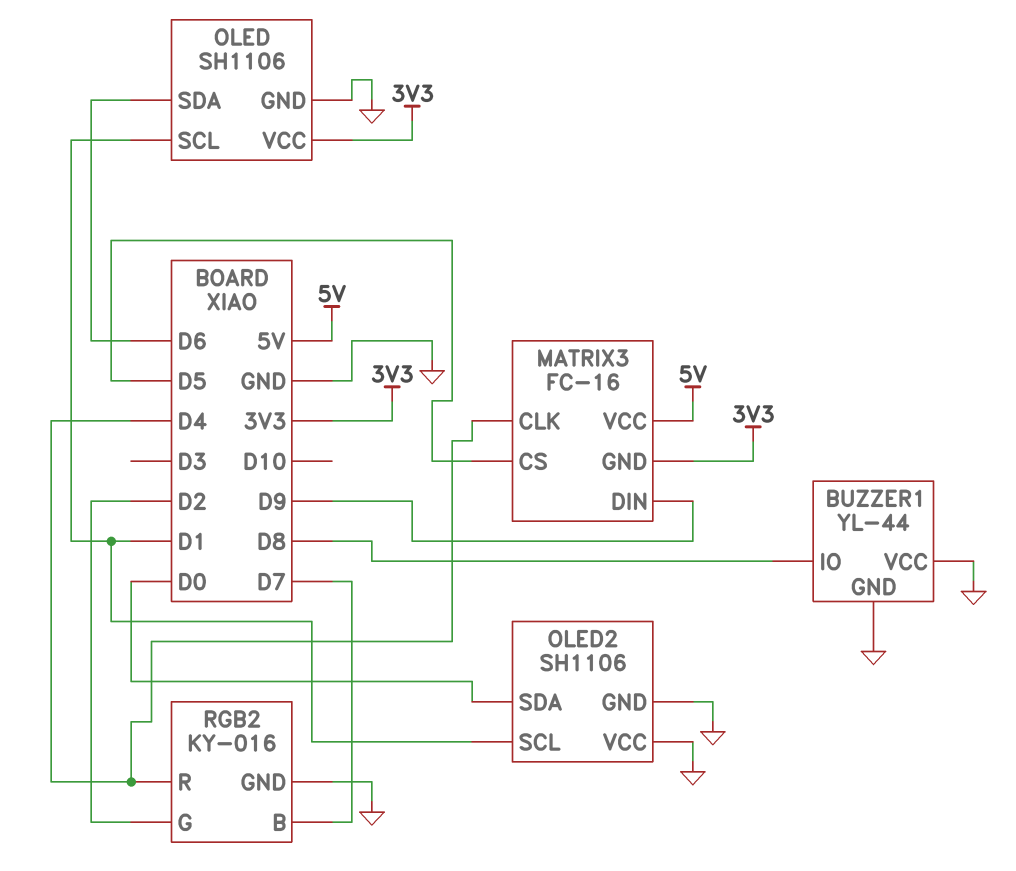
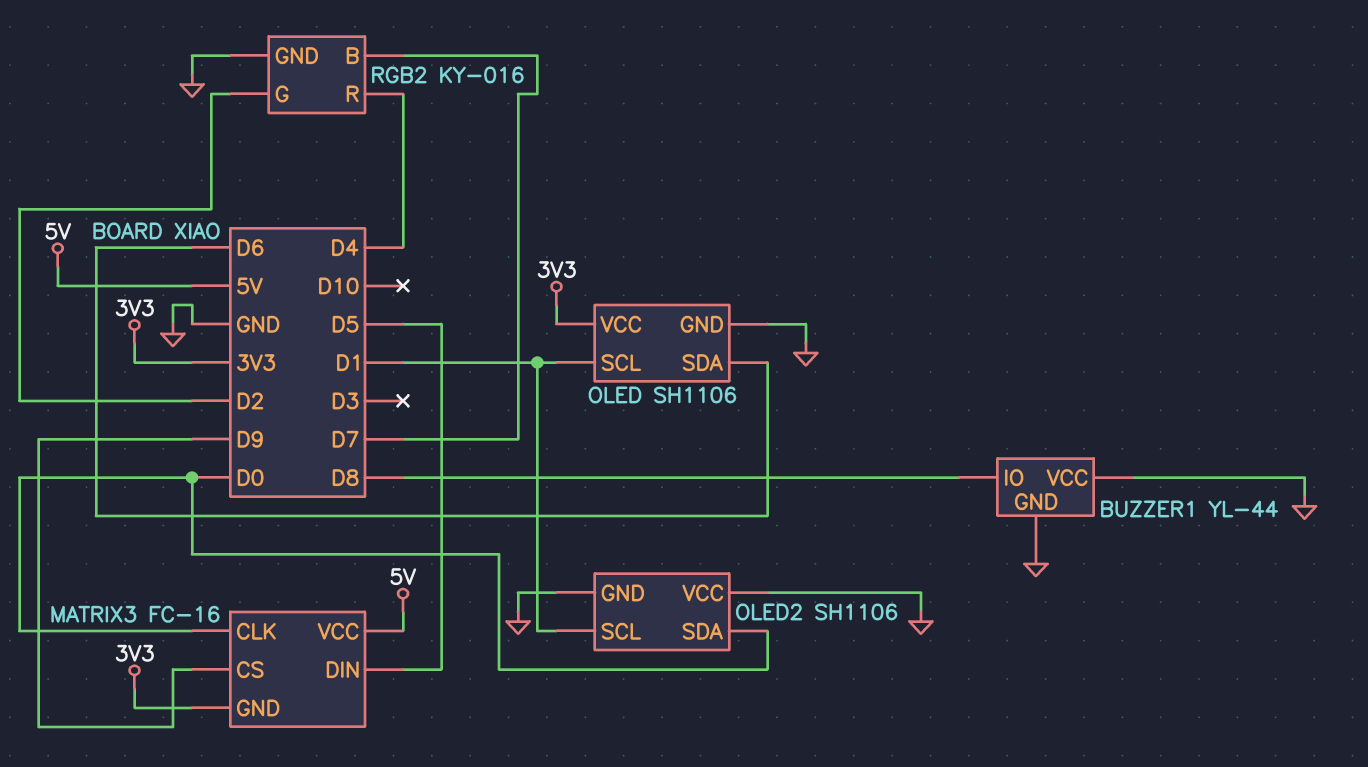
MATRIX3 pin CLK: D4 -> D0
MATRIX3 pin CS: D5 -> D9
MATRIX3 pin DIN: D9 -> D5

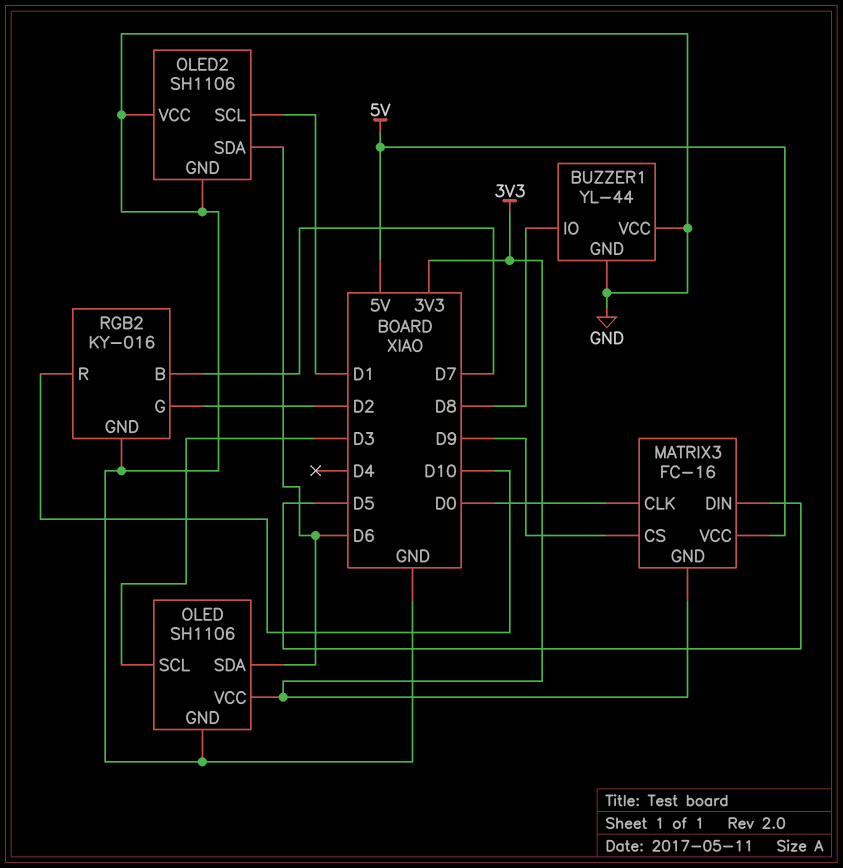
OLED pin SCL: D1 -> D3
OLED2 pin SDA: D0 -> D6
RGB2 pin R: D4 -> D10

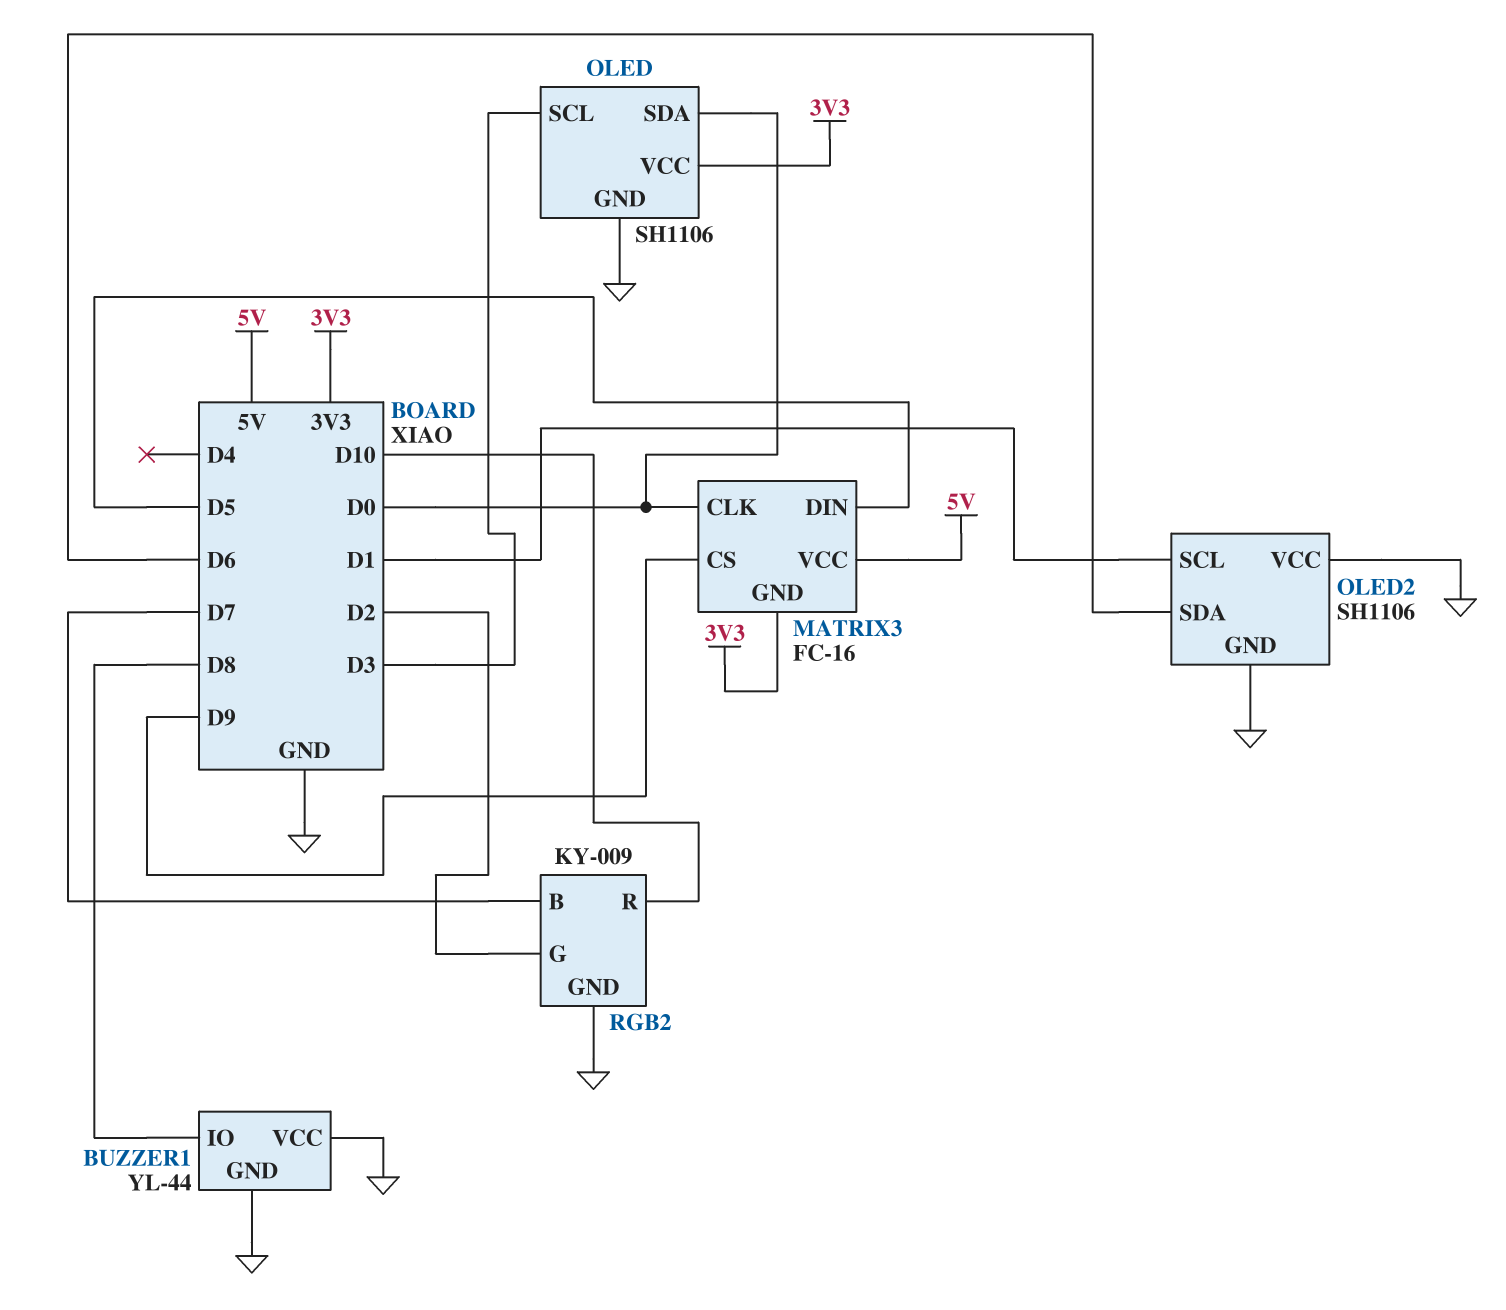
OLED pin SDA: D6 -> D0
RGB2: KY-016 -> KY-009

